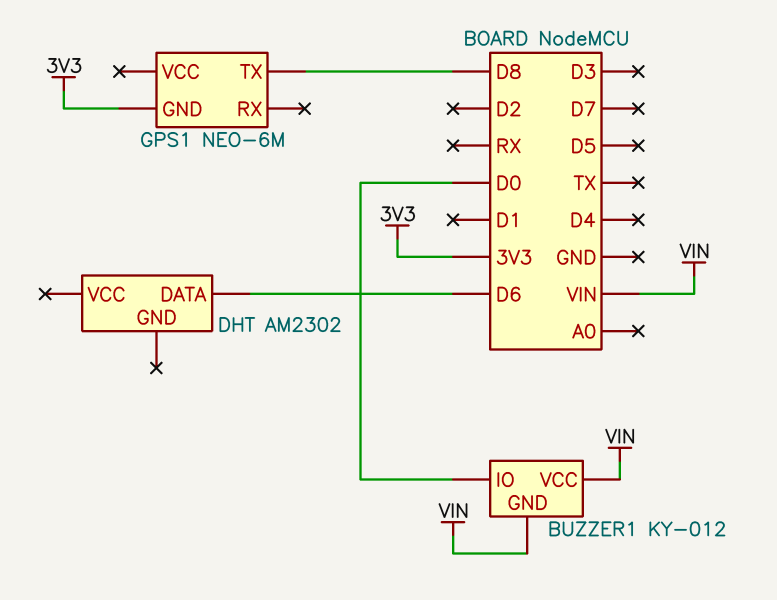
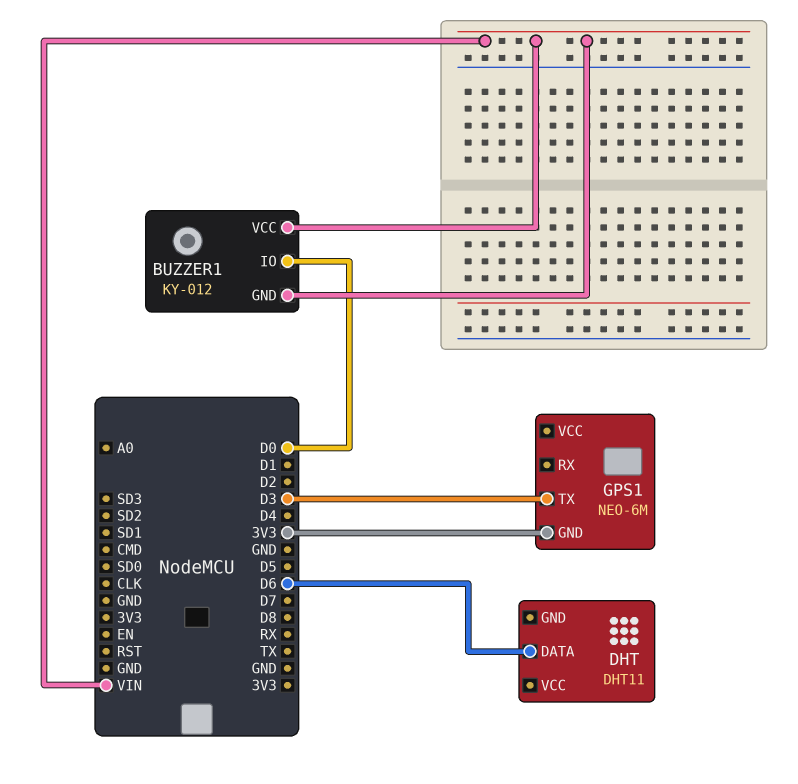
DHT: AM2302 -> DHT11
GPS1 pin TX: D8 -> D3

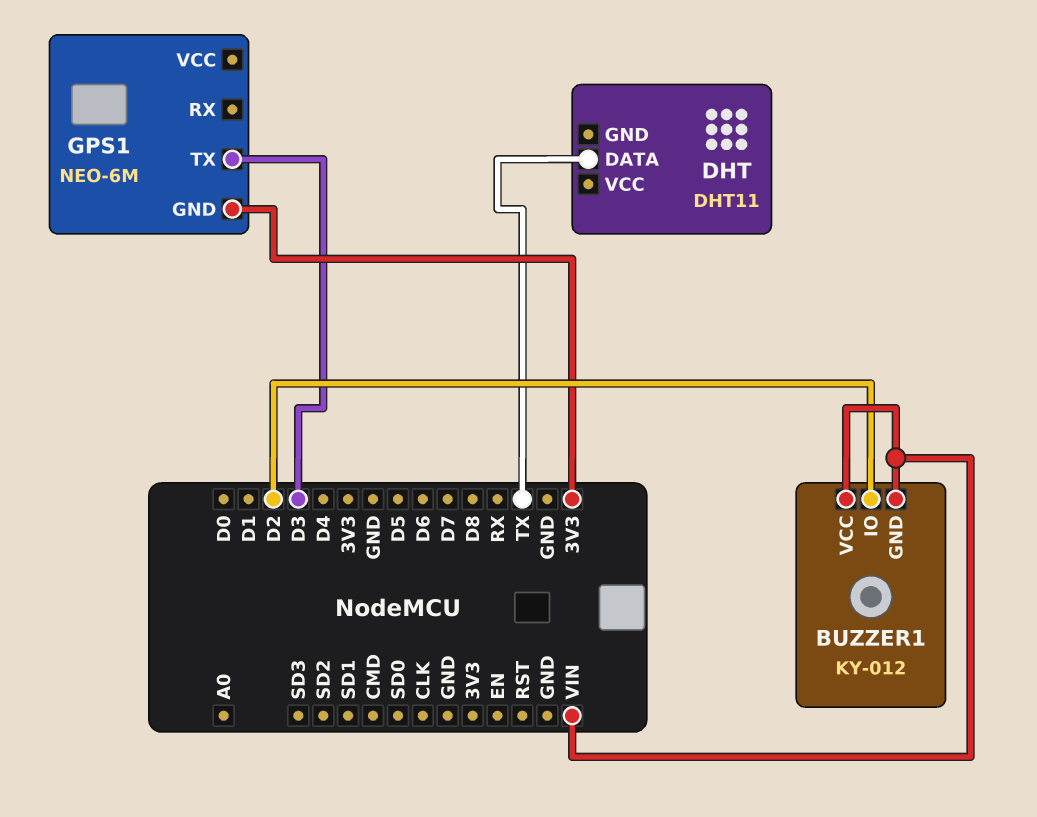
BUZZER1 pin IO: D0 -> D2
DHT pin DATA: D6 -> TX

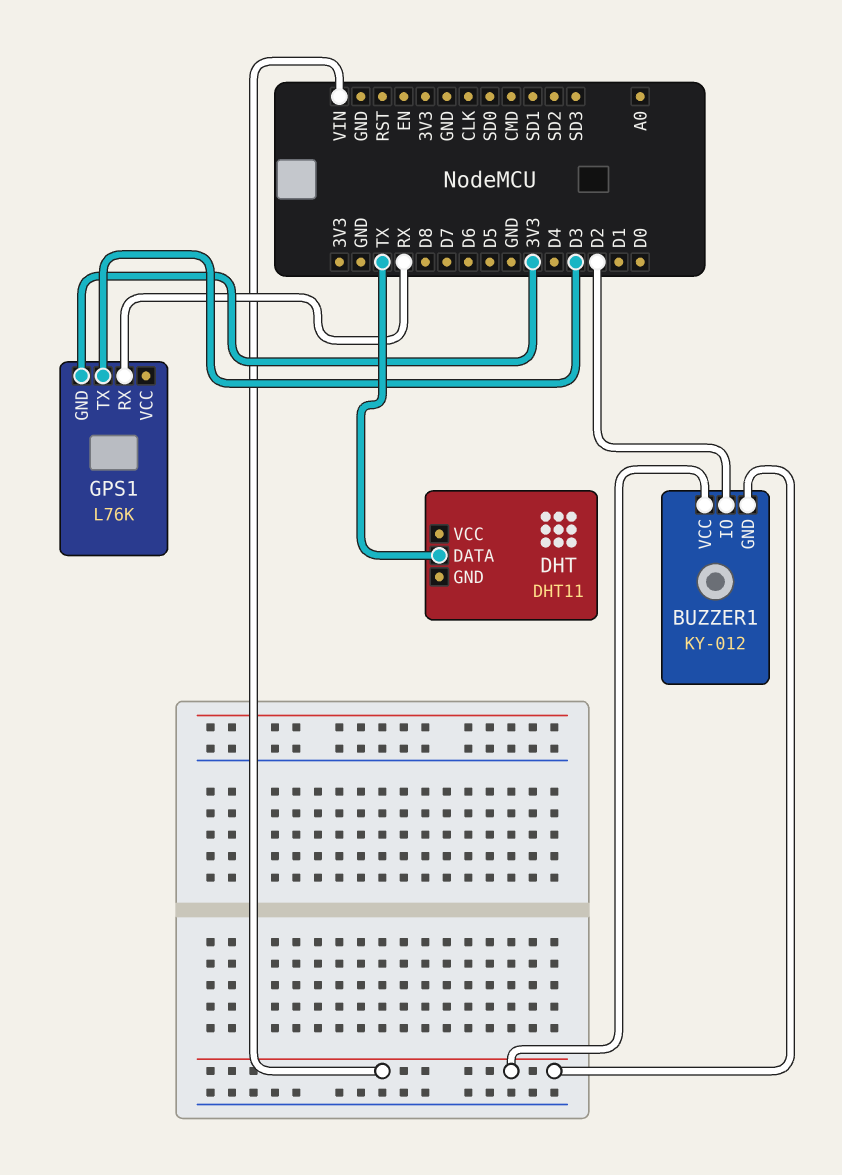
GPS1: NEO-6M -> L76K
GPS1 pin RX: none -> RX

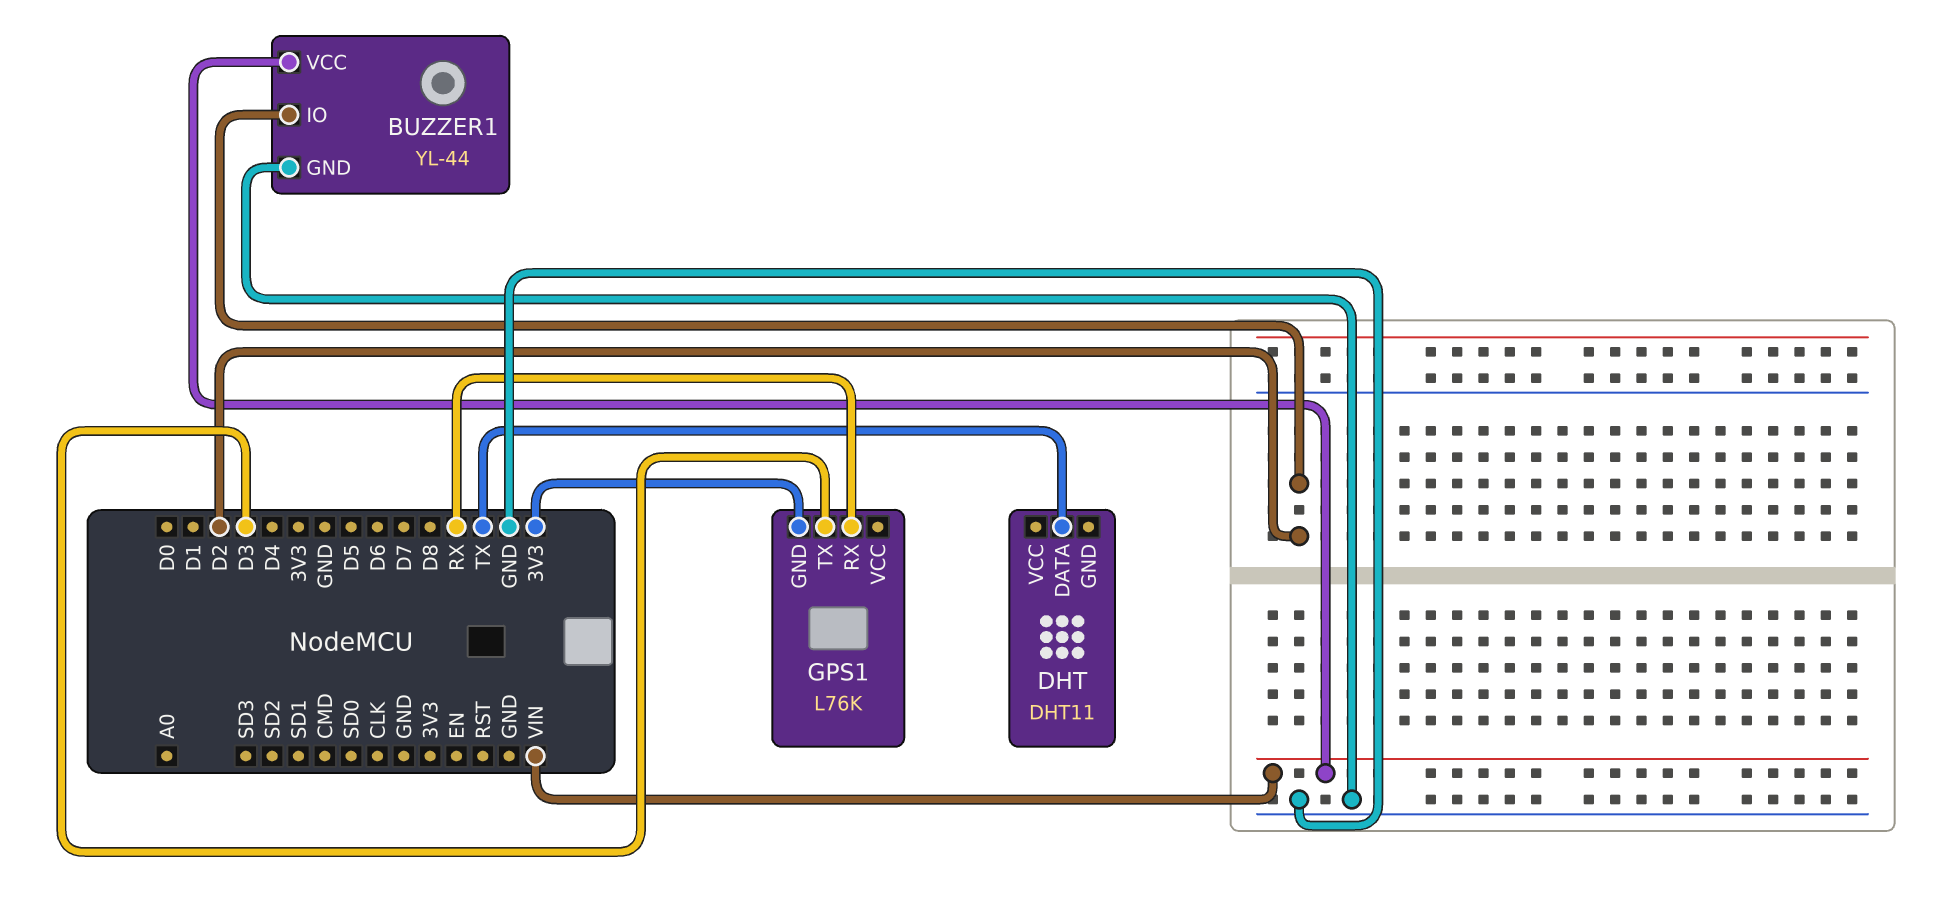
BUZZER1: KY-012 -> YL-44
BUZZER1 pin GND: VIN -> GND

